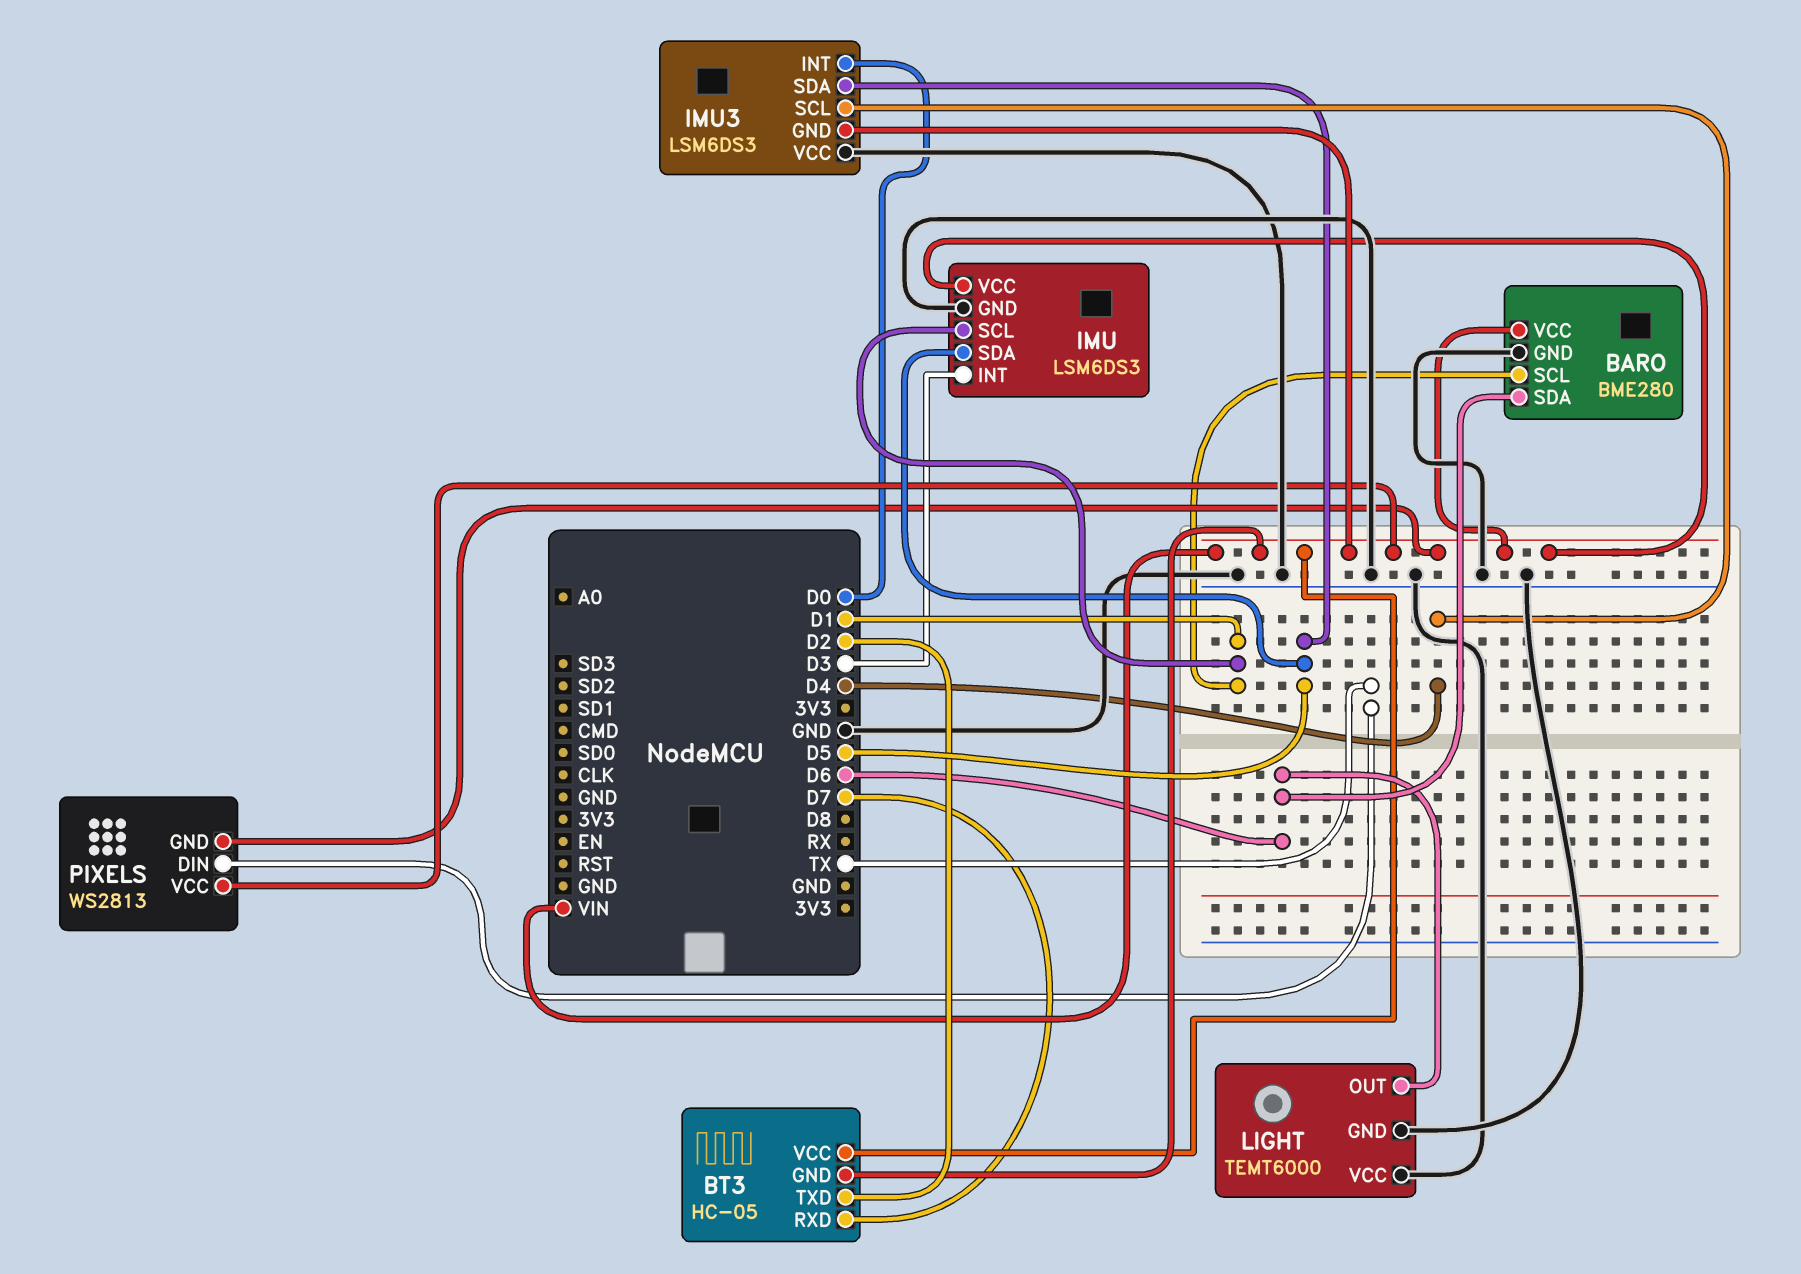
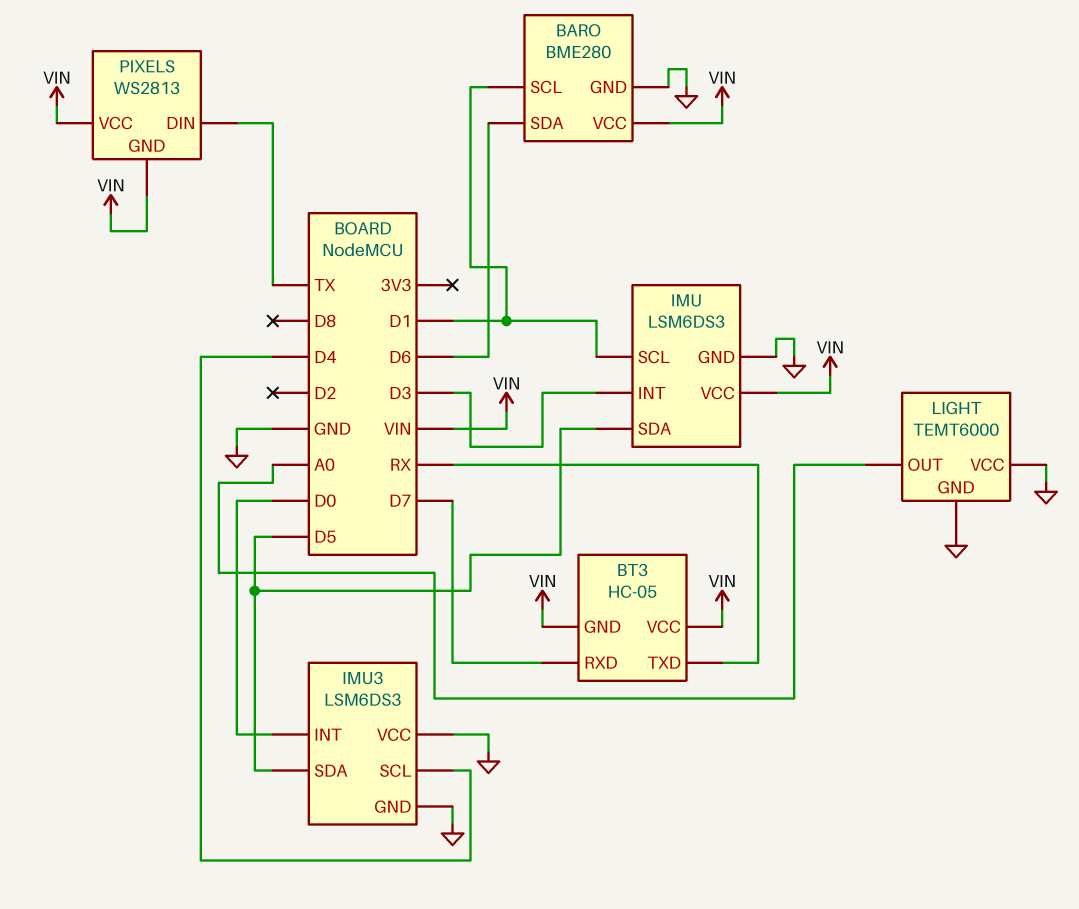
BT3 pin TXD: D2 -> RX
IMU3 pin GND: VIN -> GND
LIGHT pin OUT: D6 -> A0

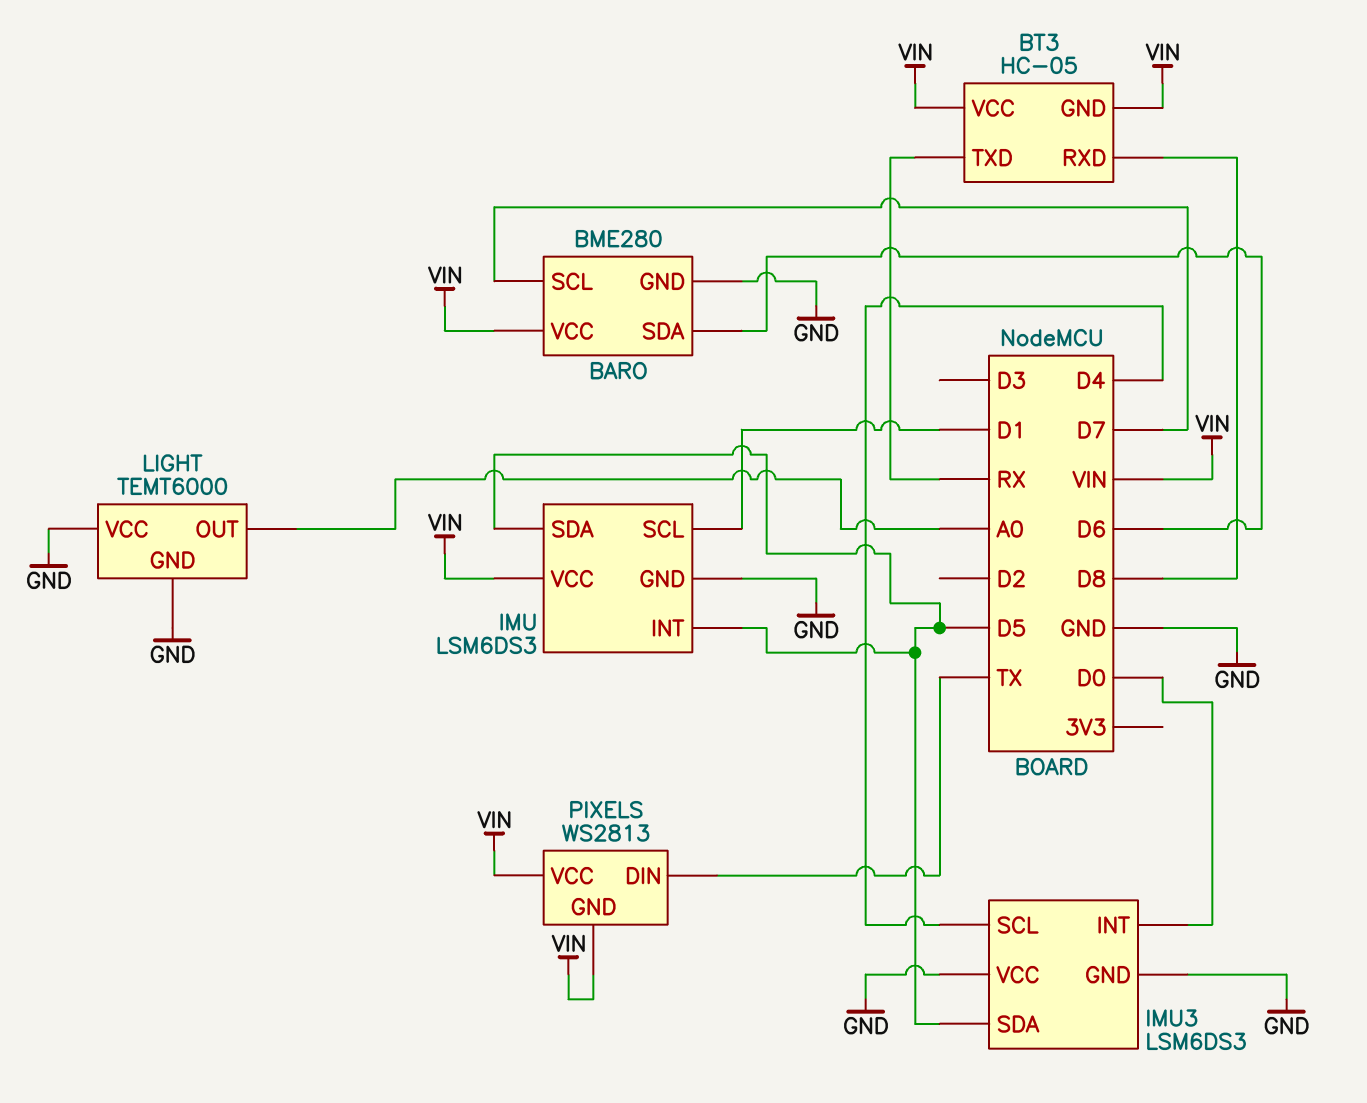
BARO pin SCL: D1 -> D7
BT3 pin RXD: D7 -> D8
IMU pin INT: D3 -> D5

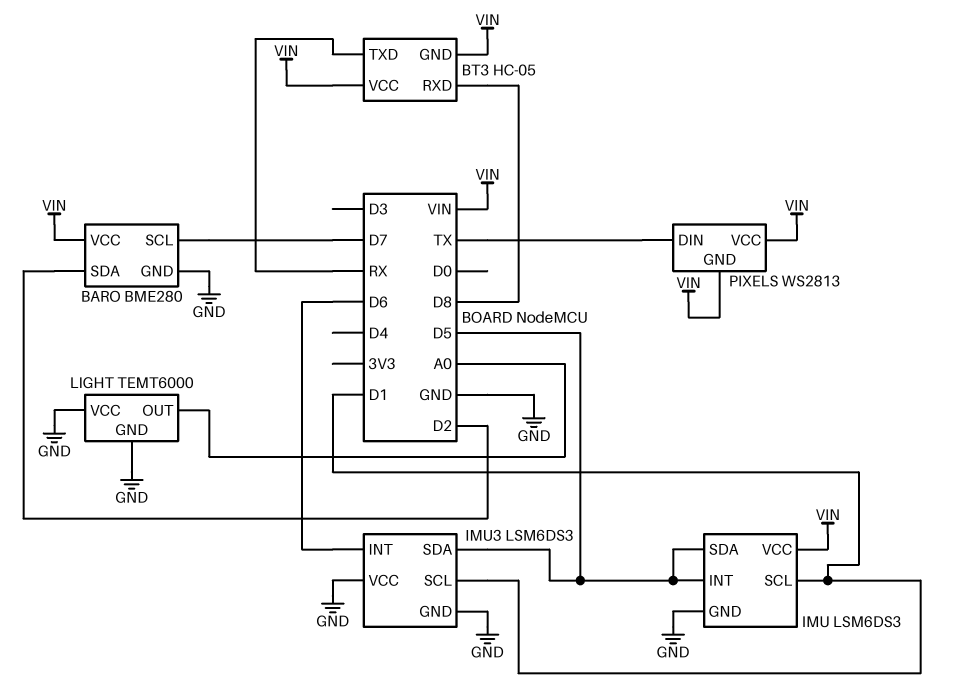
BARO pin SDA: D6 -> D2
IMU3 pin INT: D0 -> D6
IMU3 pin SCL: D4 -> D1

